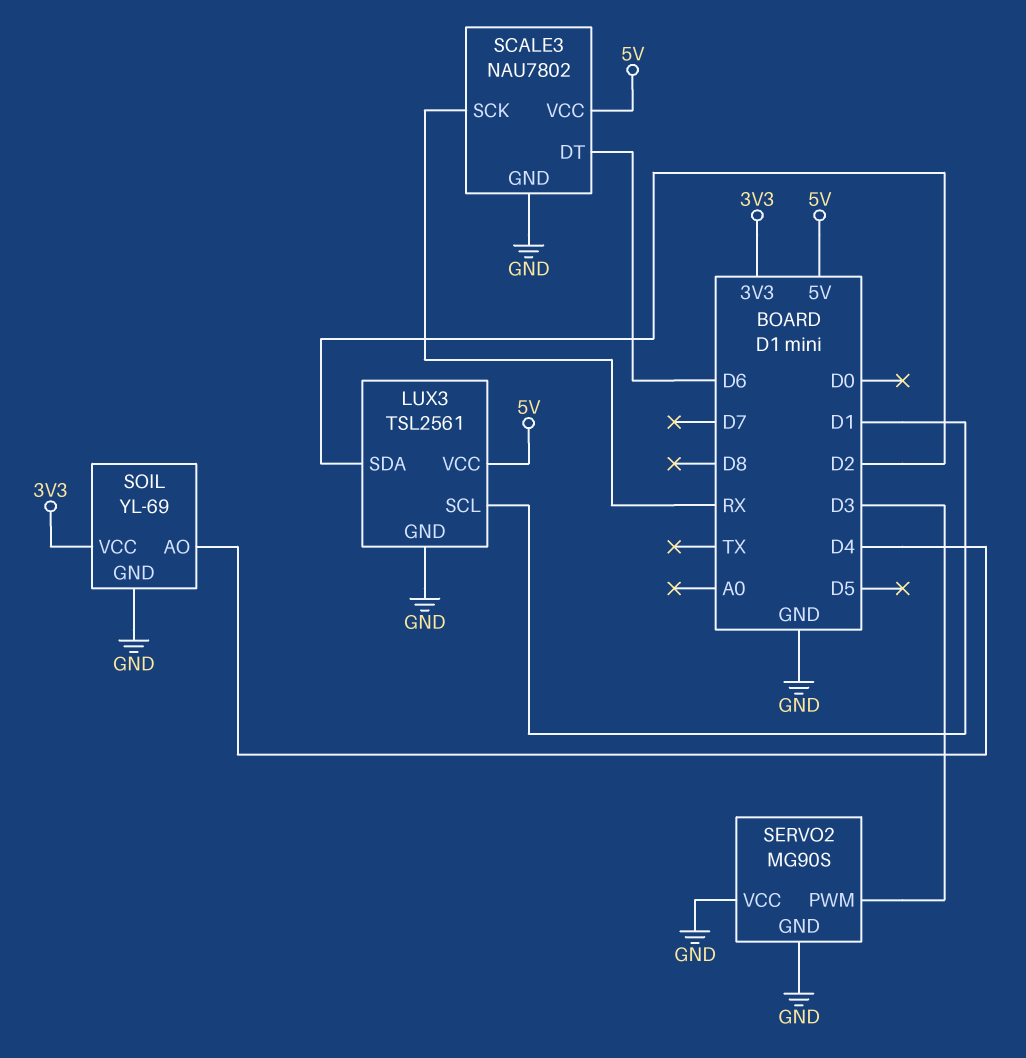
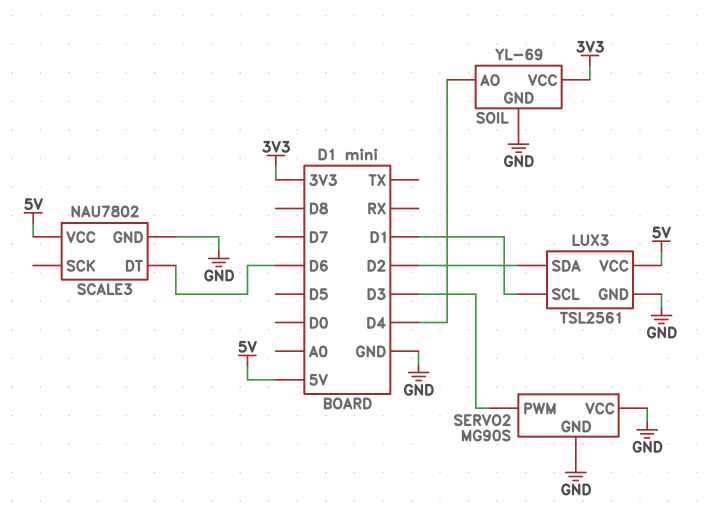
SCALE3 pin SCK: RX -> none

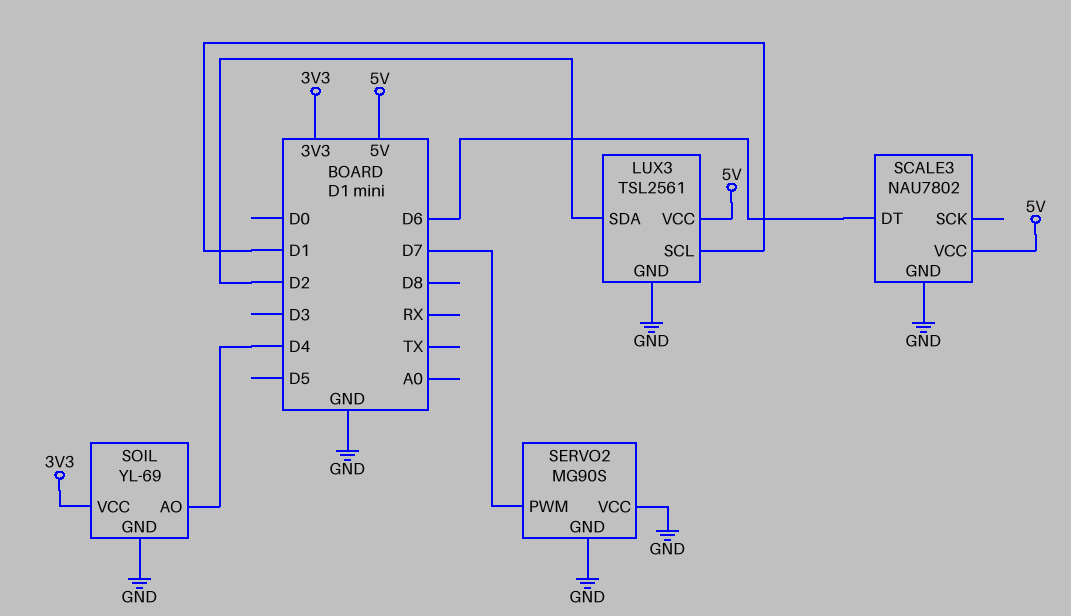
SERVO2 pin PWM: D3 -> D7

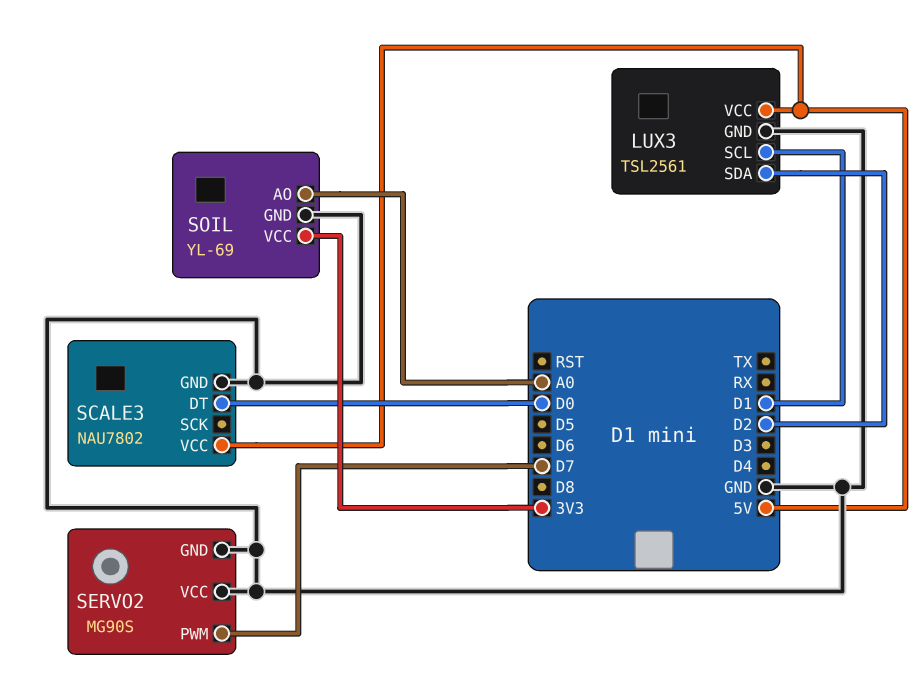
SCALE3 pin DT: D6 -> D0
SOIL pin AO: D4 -> A0

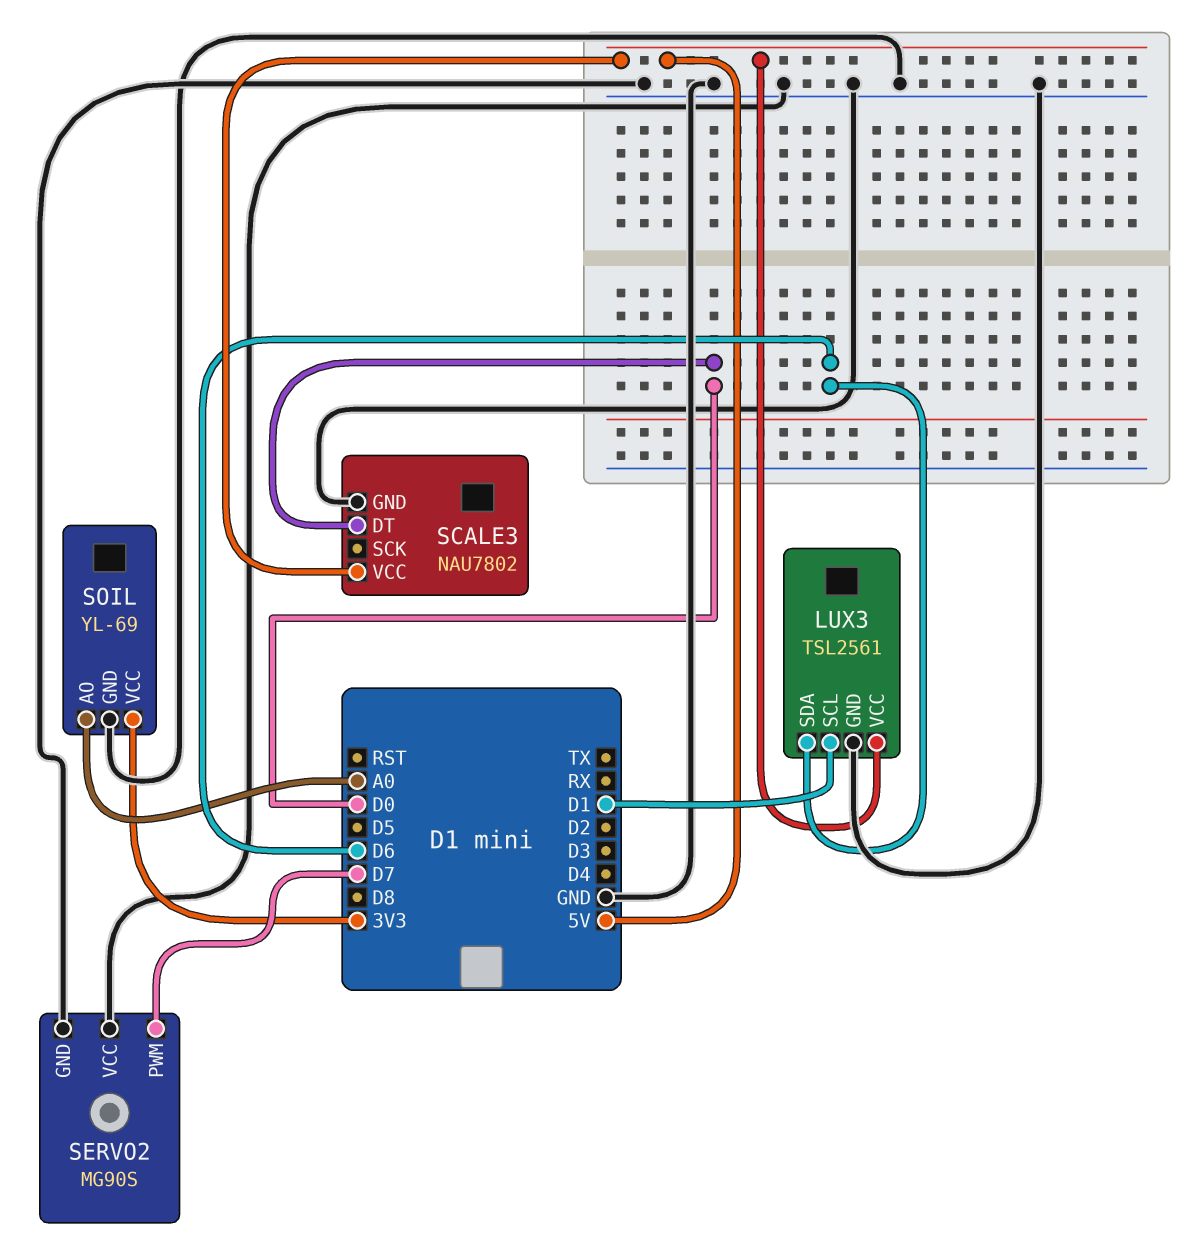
LUX3 pin SDA: D2 -> D6

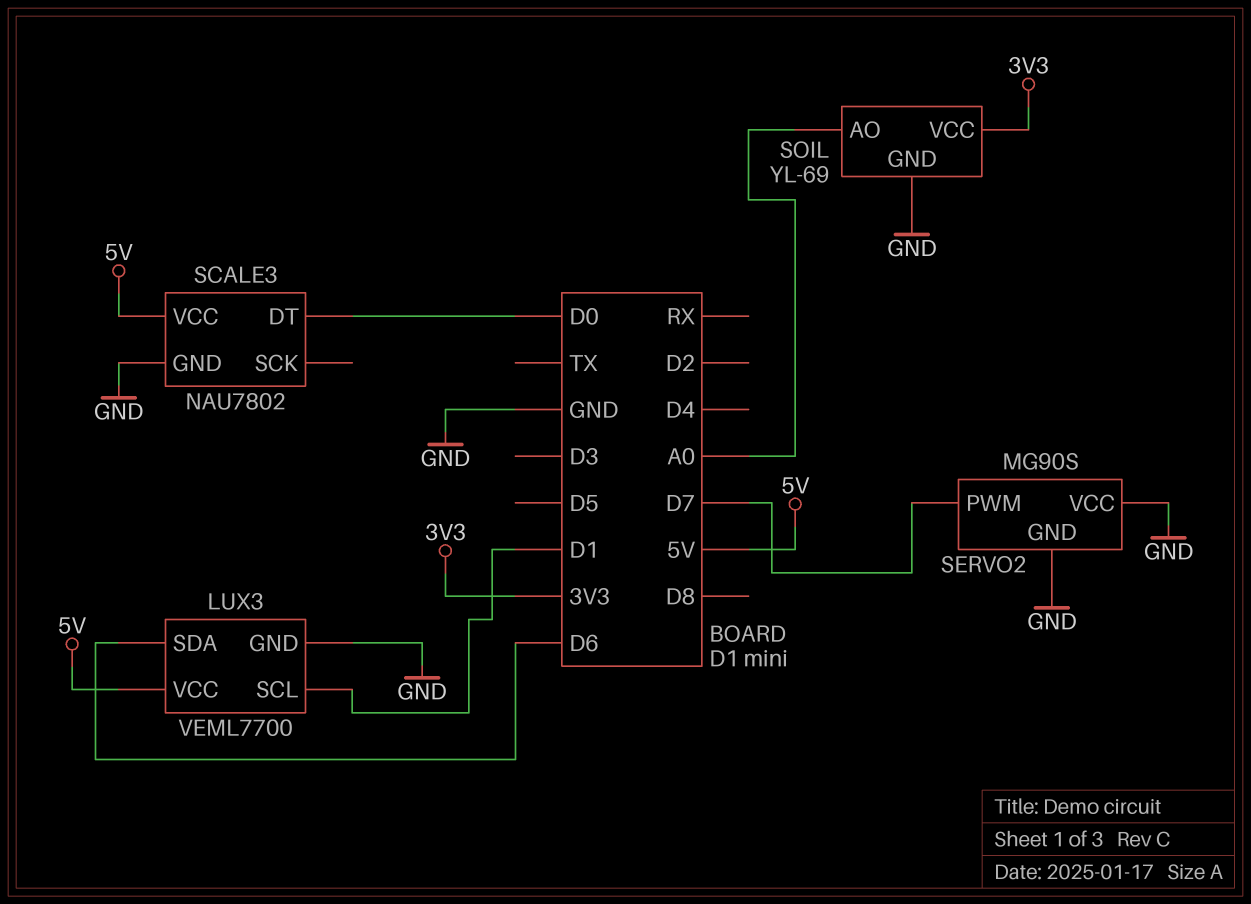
LUX3: TSL2561 -> VEML7700

